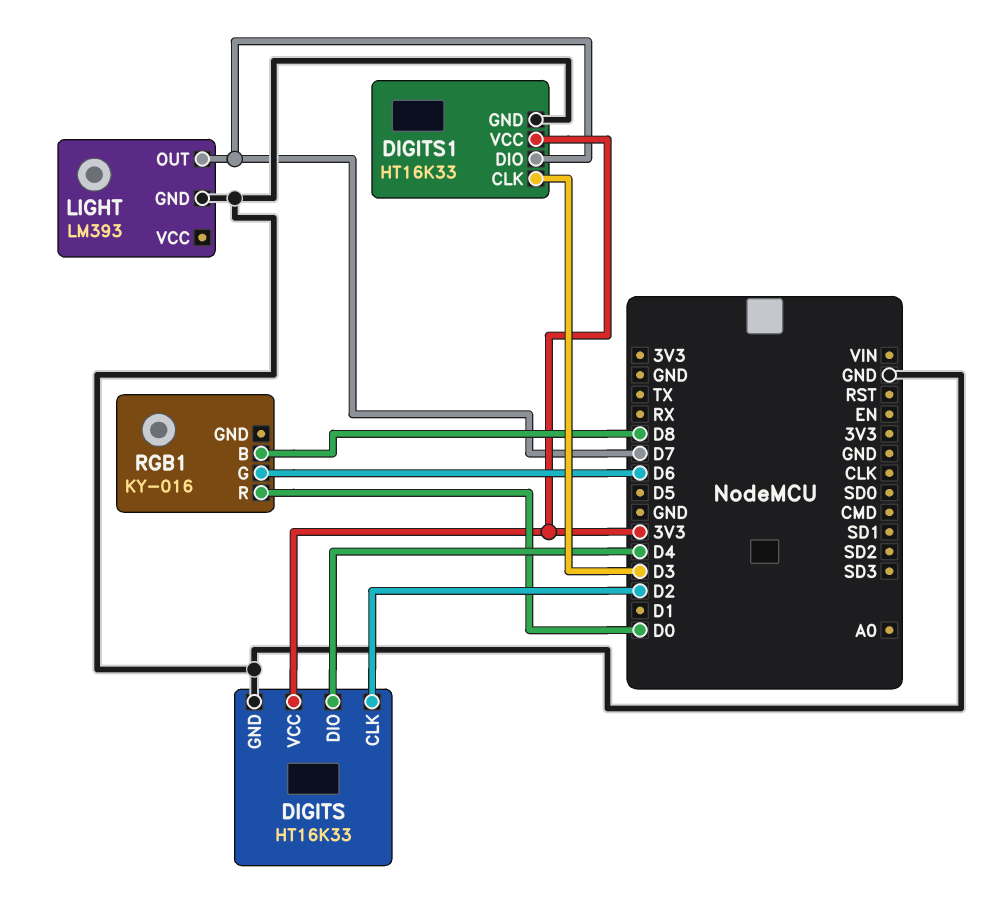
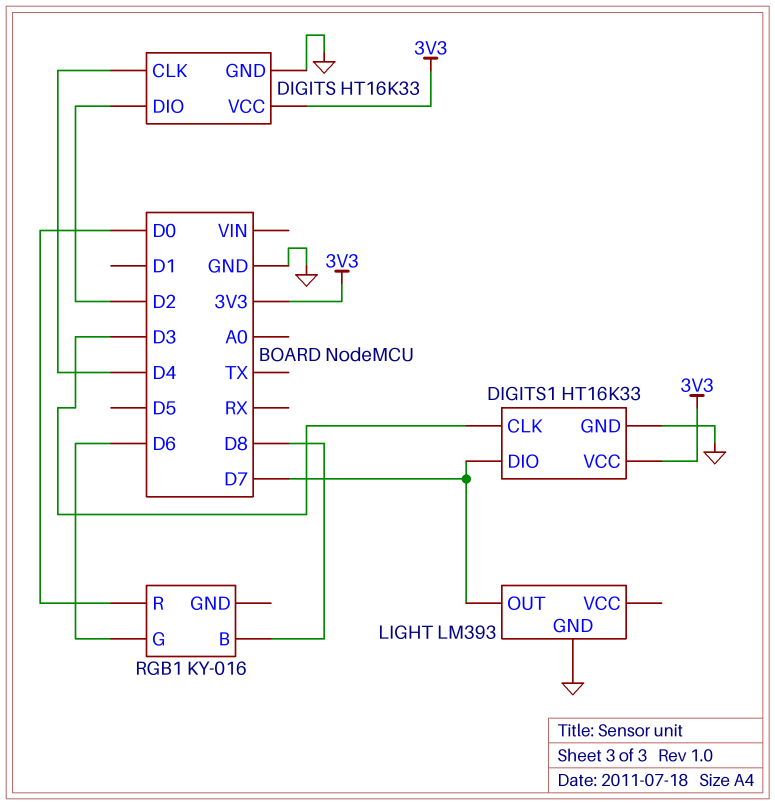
DIGITS pin CLK: D2 -> D4
DIGITS pin DIO: D4 -> D2

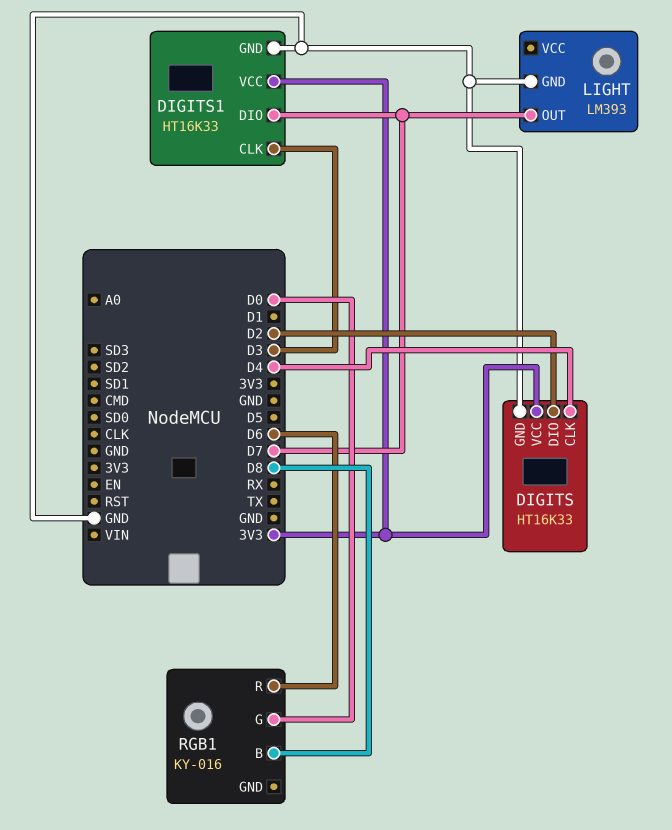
RGB1 pin G: D6 -> D0
RGB1 pin R: D0 -> D6

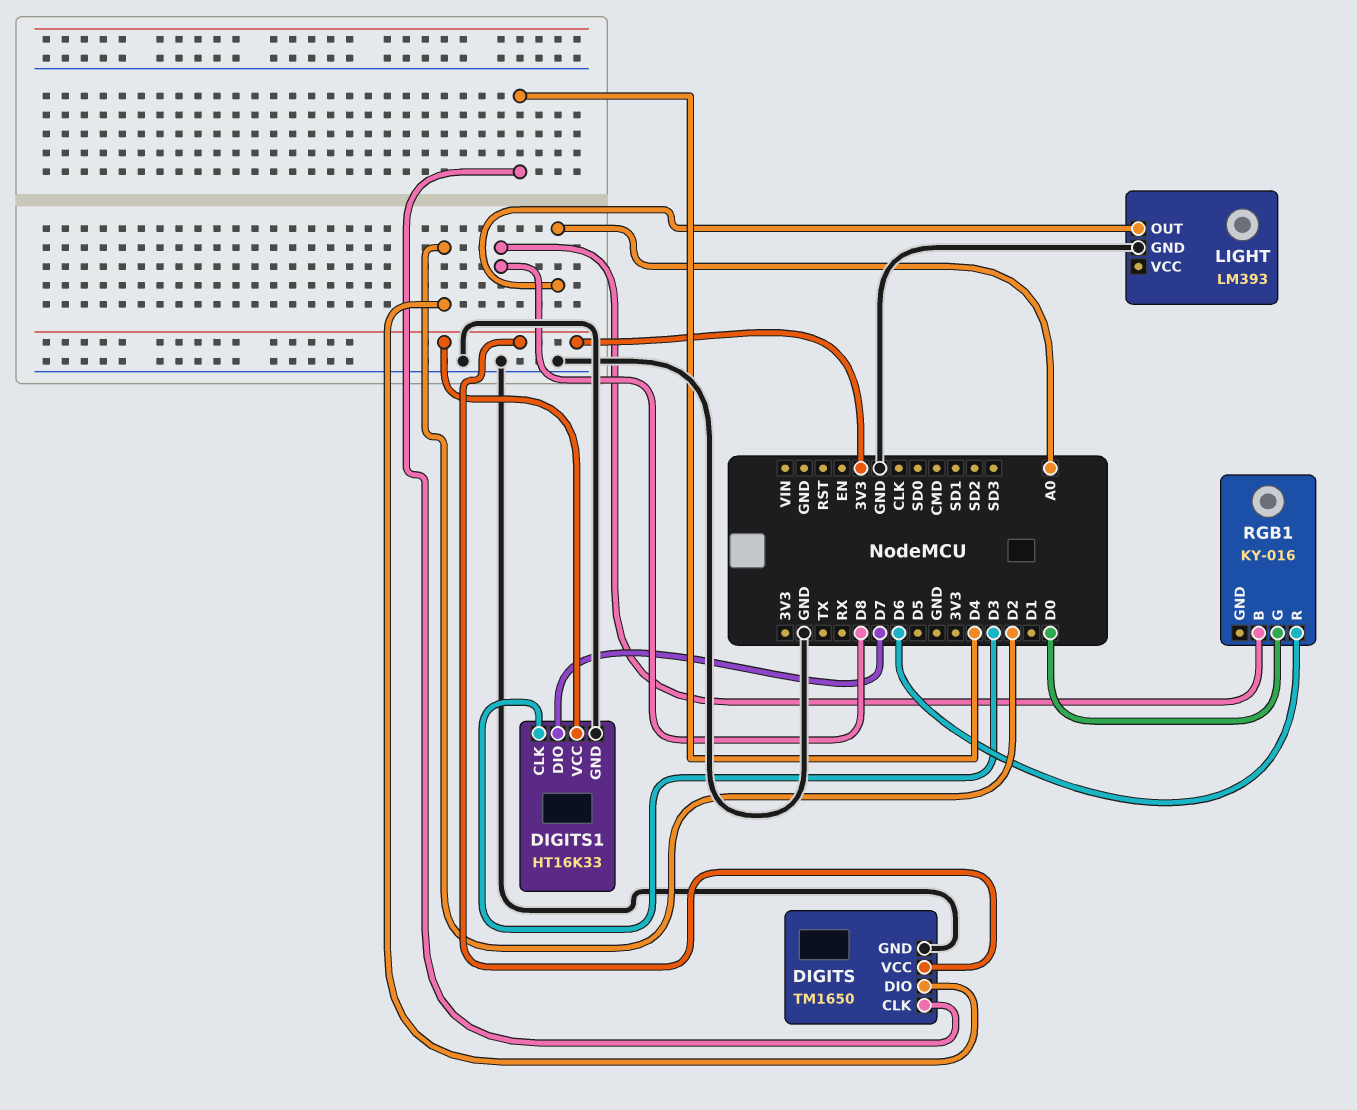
DIGITS: HT16K33 -> TM1650
LIGHT pin OUT: D7 -> A0

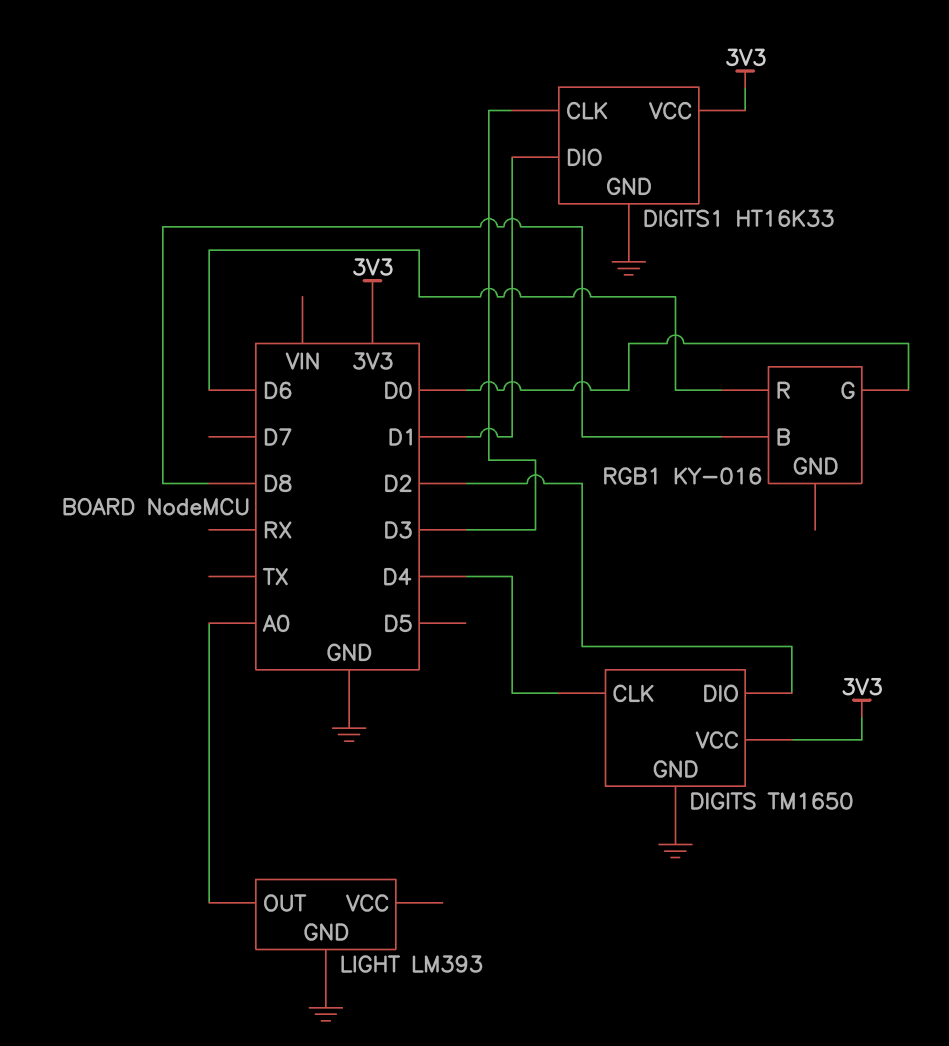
DIGITS1 pin DIO: D7 -> D1

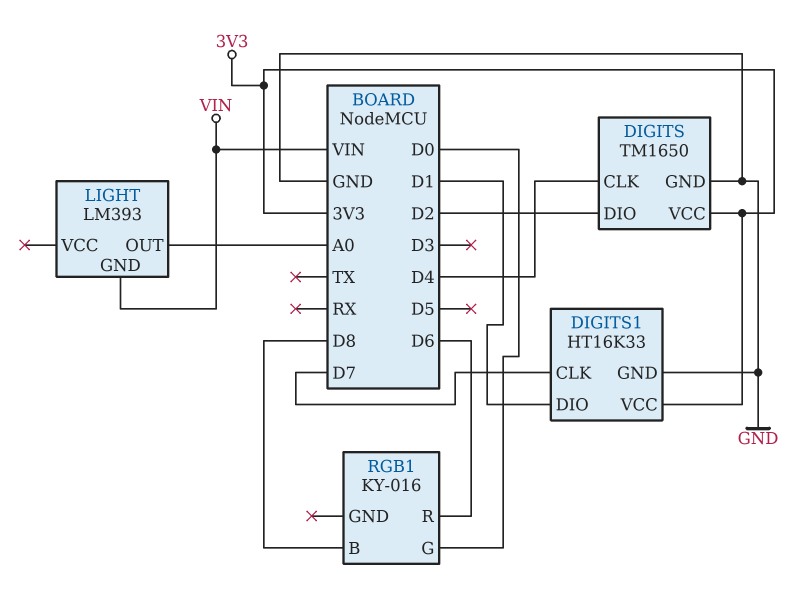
DIGITS1 pin CLK: D3 -> D7
LIGHT pin GND: GND -> VIN

